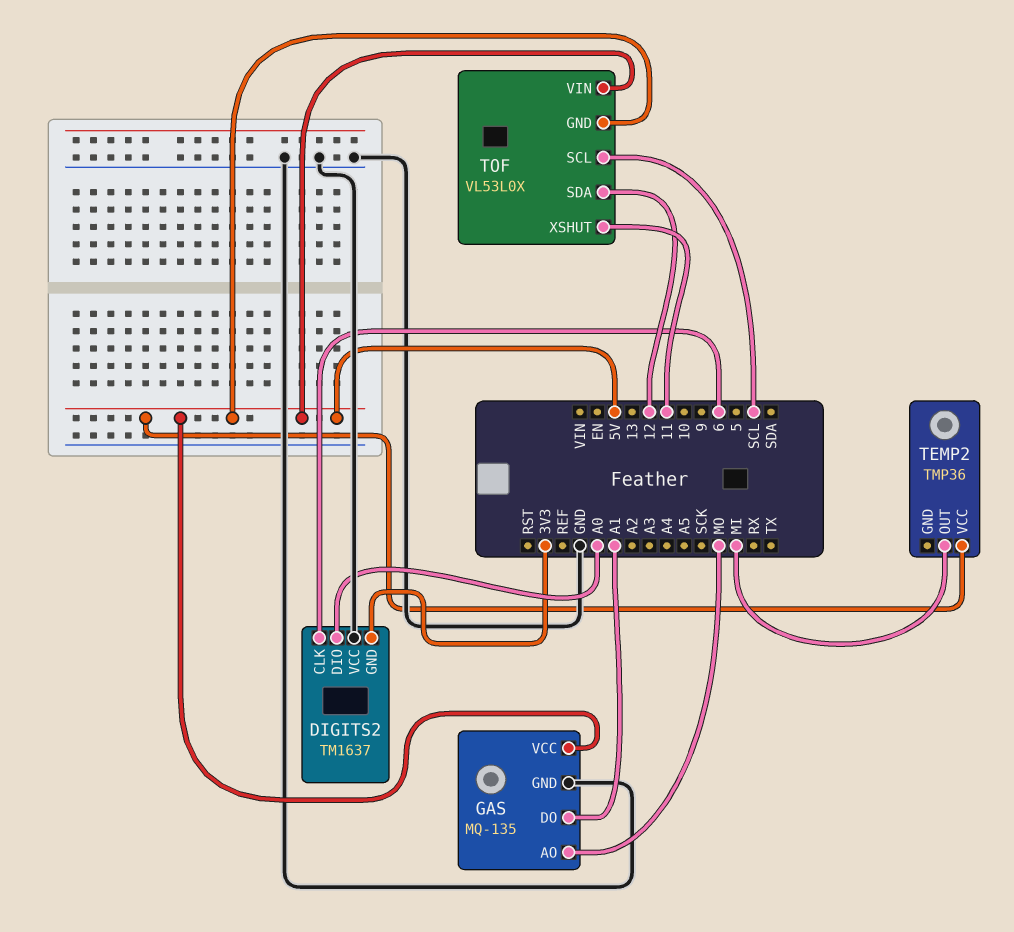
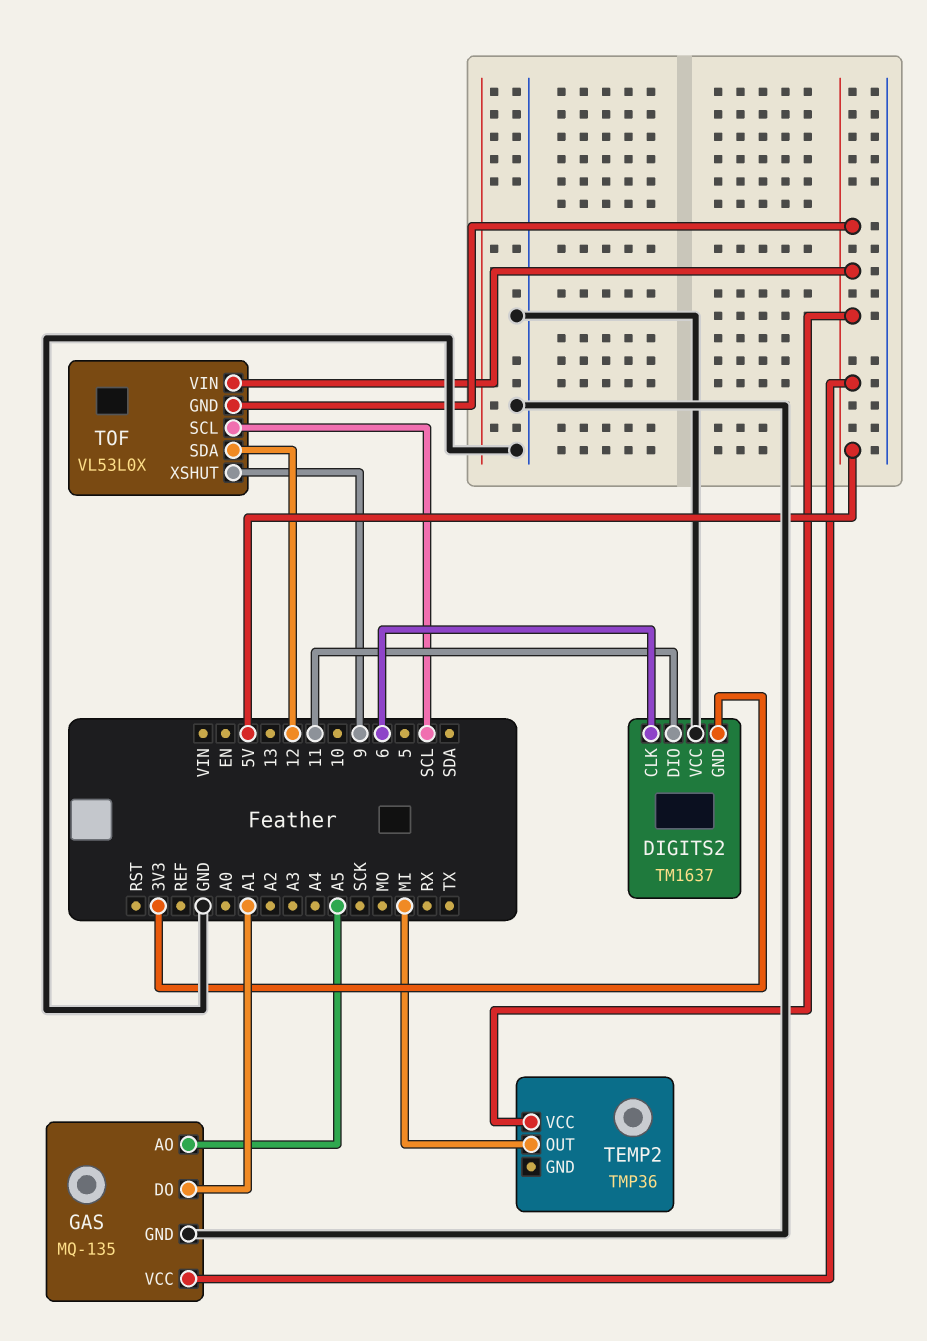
DIGITS2 pin DIO: A0 -> 11
GAS pin AO: MO -> A5
TOF pin XSHUT: 11 -> 9

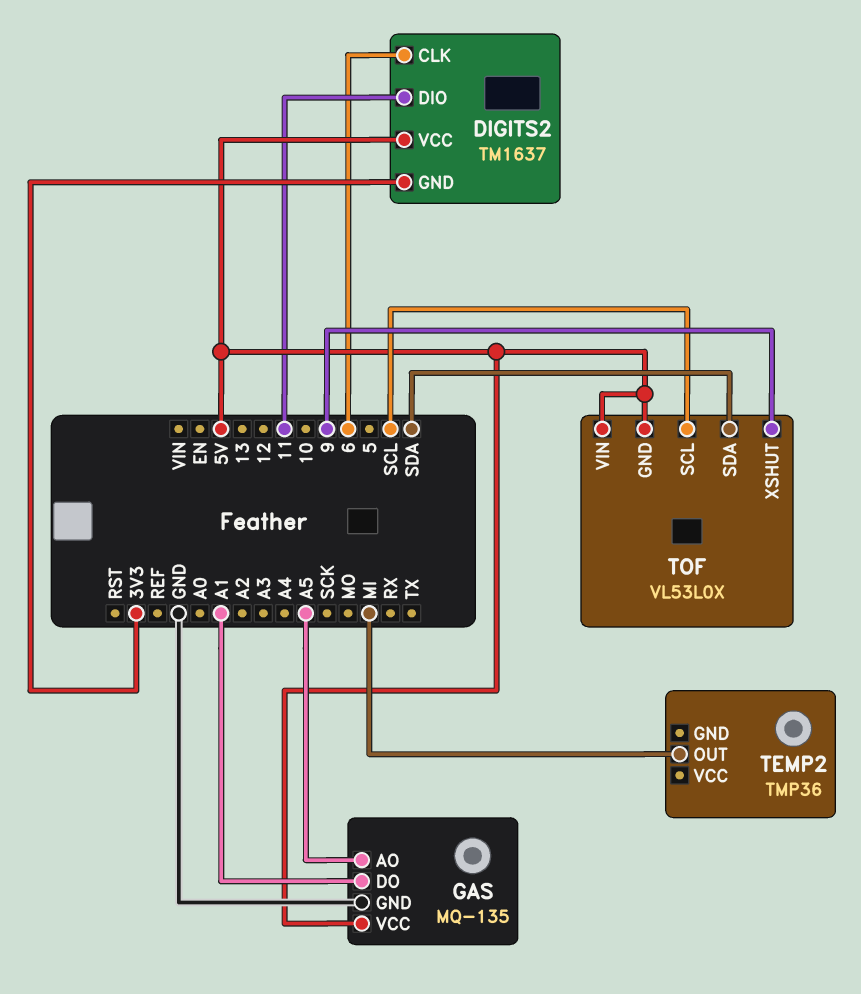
DIGITS2 pin VCC: GND -> 5V
TEMP2 pin VCC: 5V -> none
TOF pin SDA: 12 -> SDA

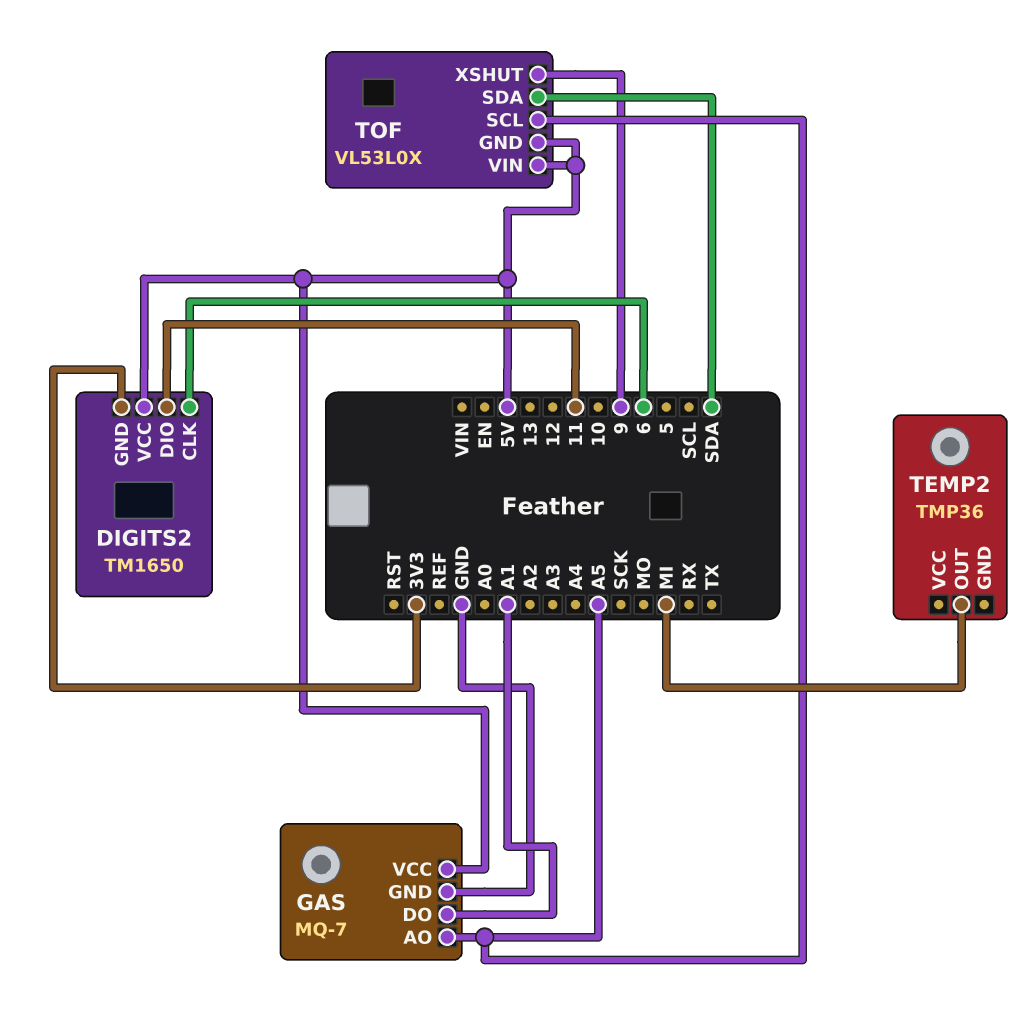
DIGITS2: TM1637 -> TM1650
GAS: MQ-135 -> MQ-7
TOF pin SCL: SCL -> A5

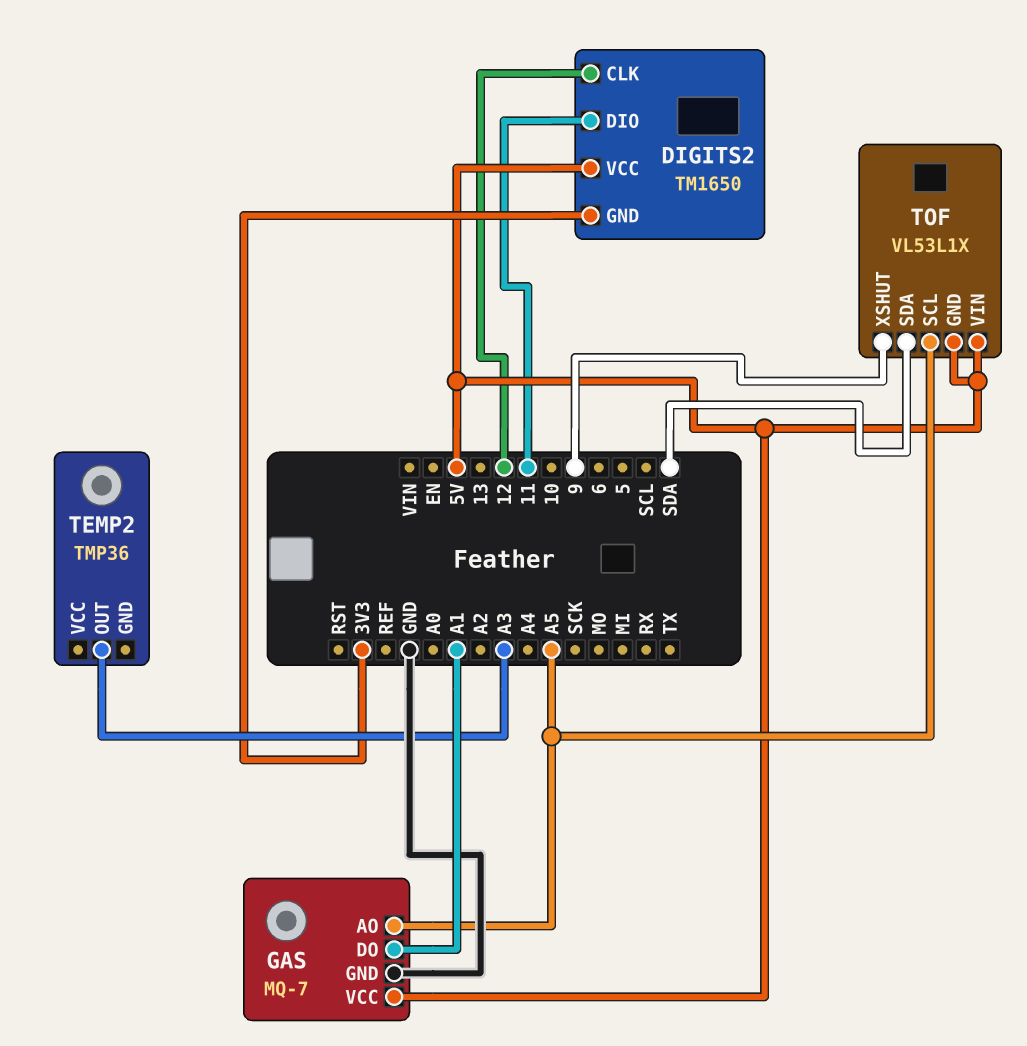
DIGITS2 pin CLK: 6 -> 12
TEMP2 pin OUT: MI -> A3
TOF: VL53L0X -> VL53L1X

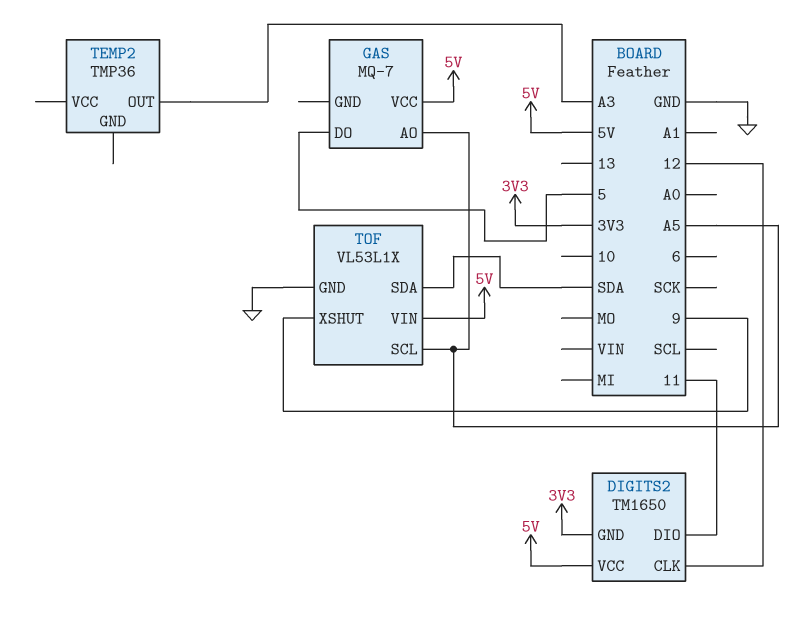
GAS pin DO: A1 -> 5
GAS pin GND: GND -> none
TOF pin GND: 5V -> GND

